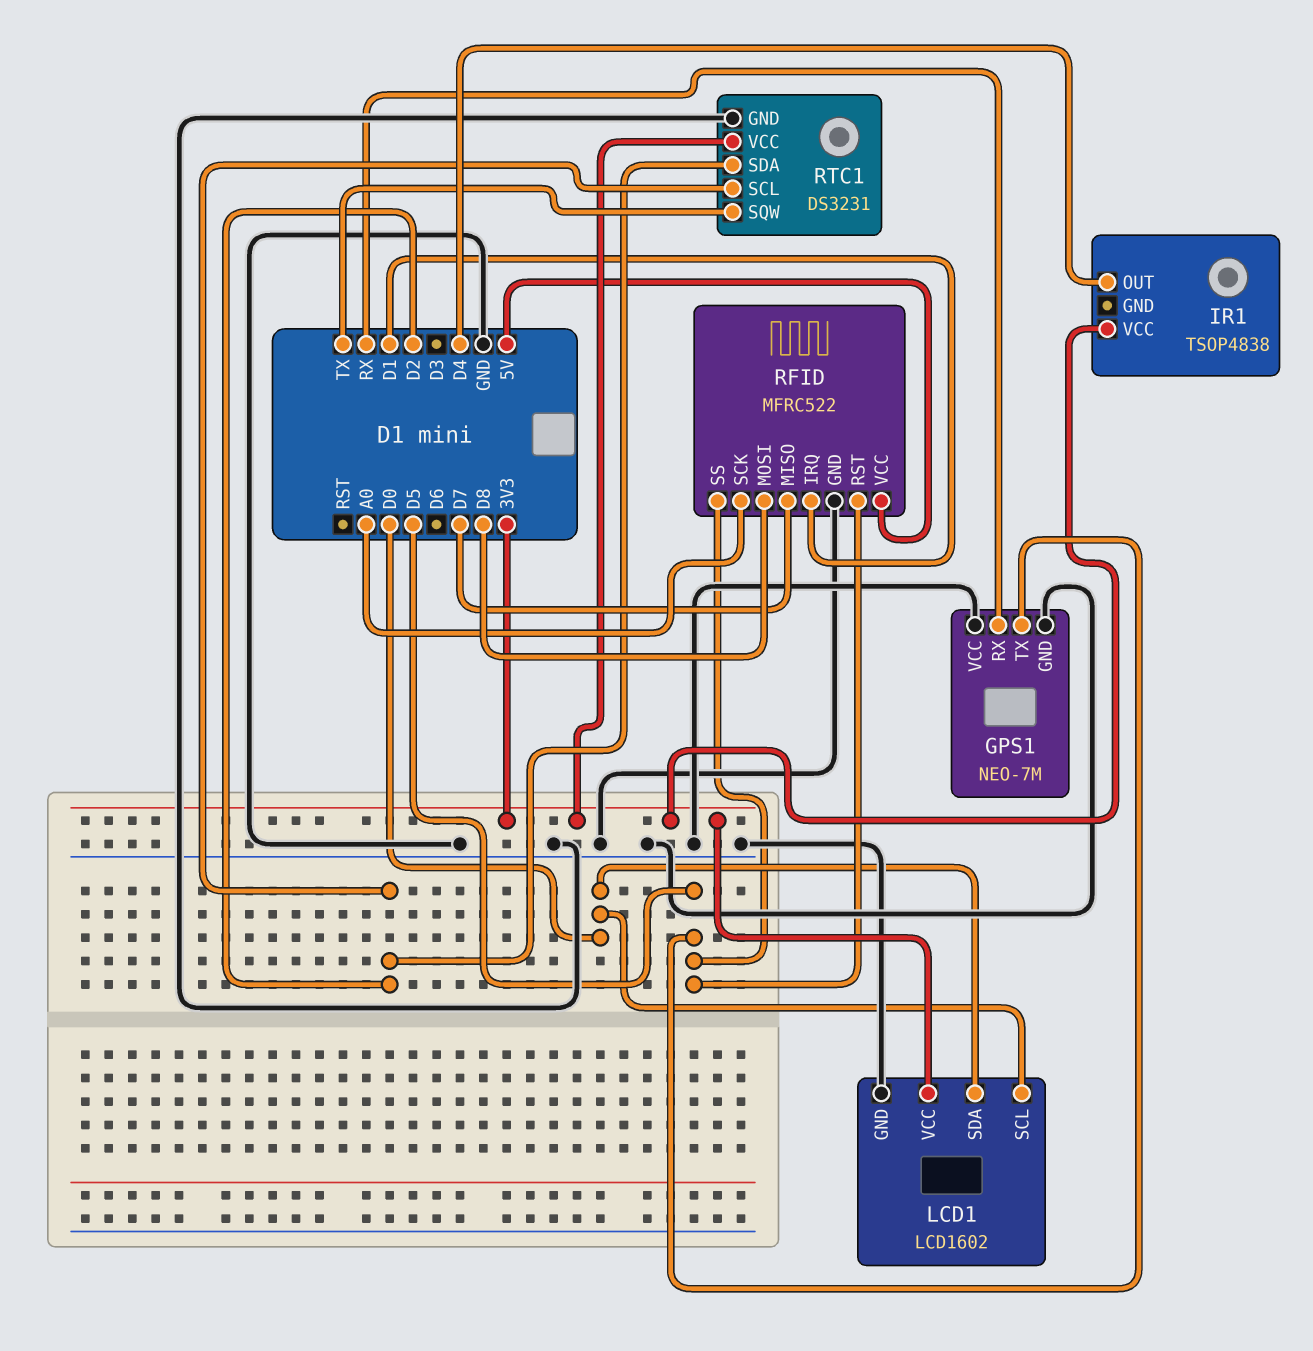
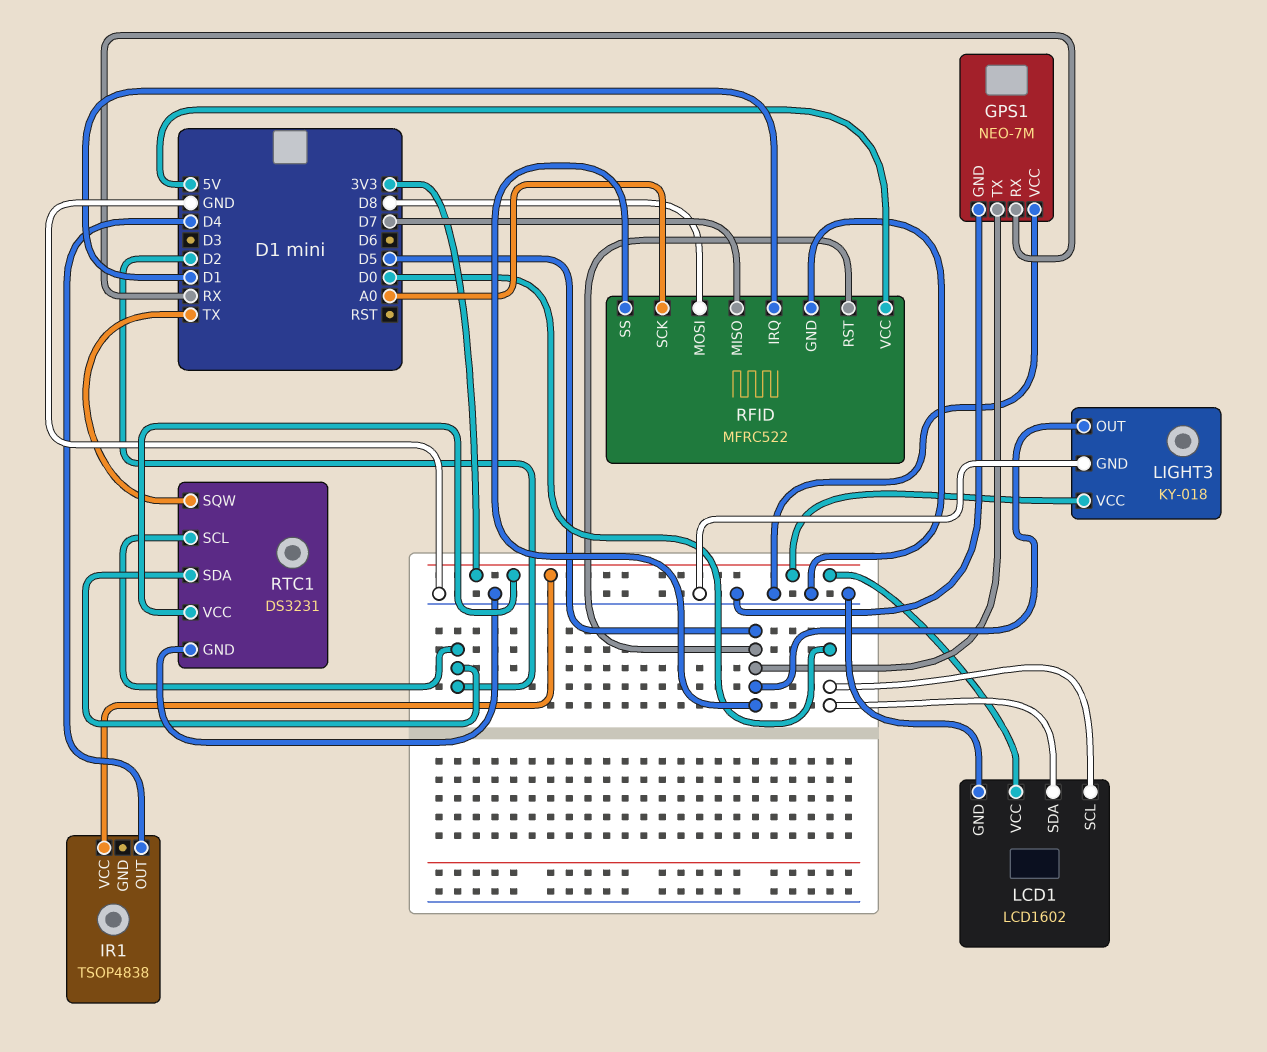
LIGHT3: none -> KY-018
LIGHT3 pin GND: none -> GND
LIGHT3 pin OUT: none -> D5
LIGHT3 pin VCC: none -> 3V3

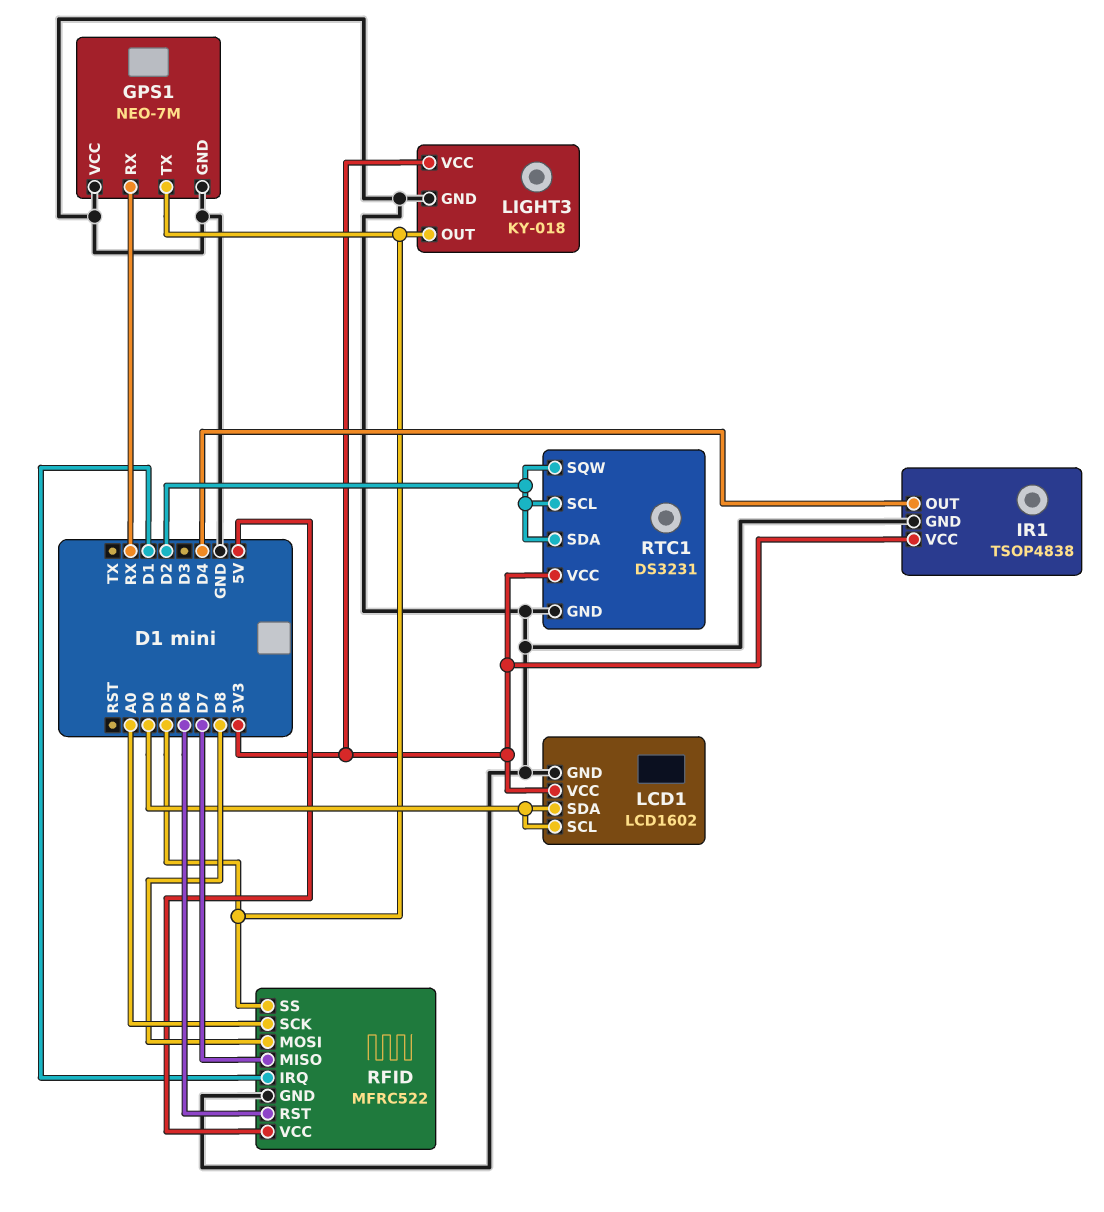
IR1 pin GND: none -> GND
RFID pin RST: D5 -> D6
RTC1 pin SQW: TX -> D2

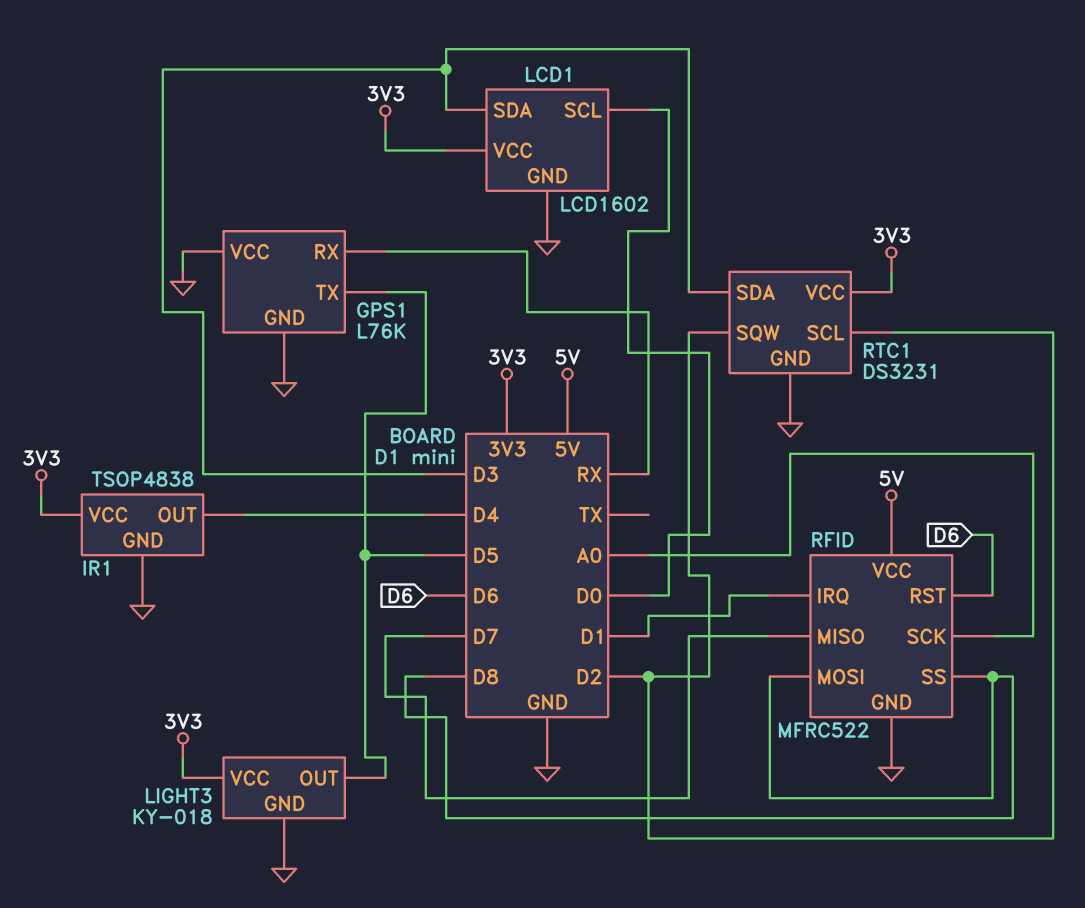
GPS1: NEO-7M -> L76K
LCD1 pin SDA: D0 -> D3
RFID pin SS: D5 -> D8
RTC1 pin SDA: D2 -> D3

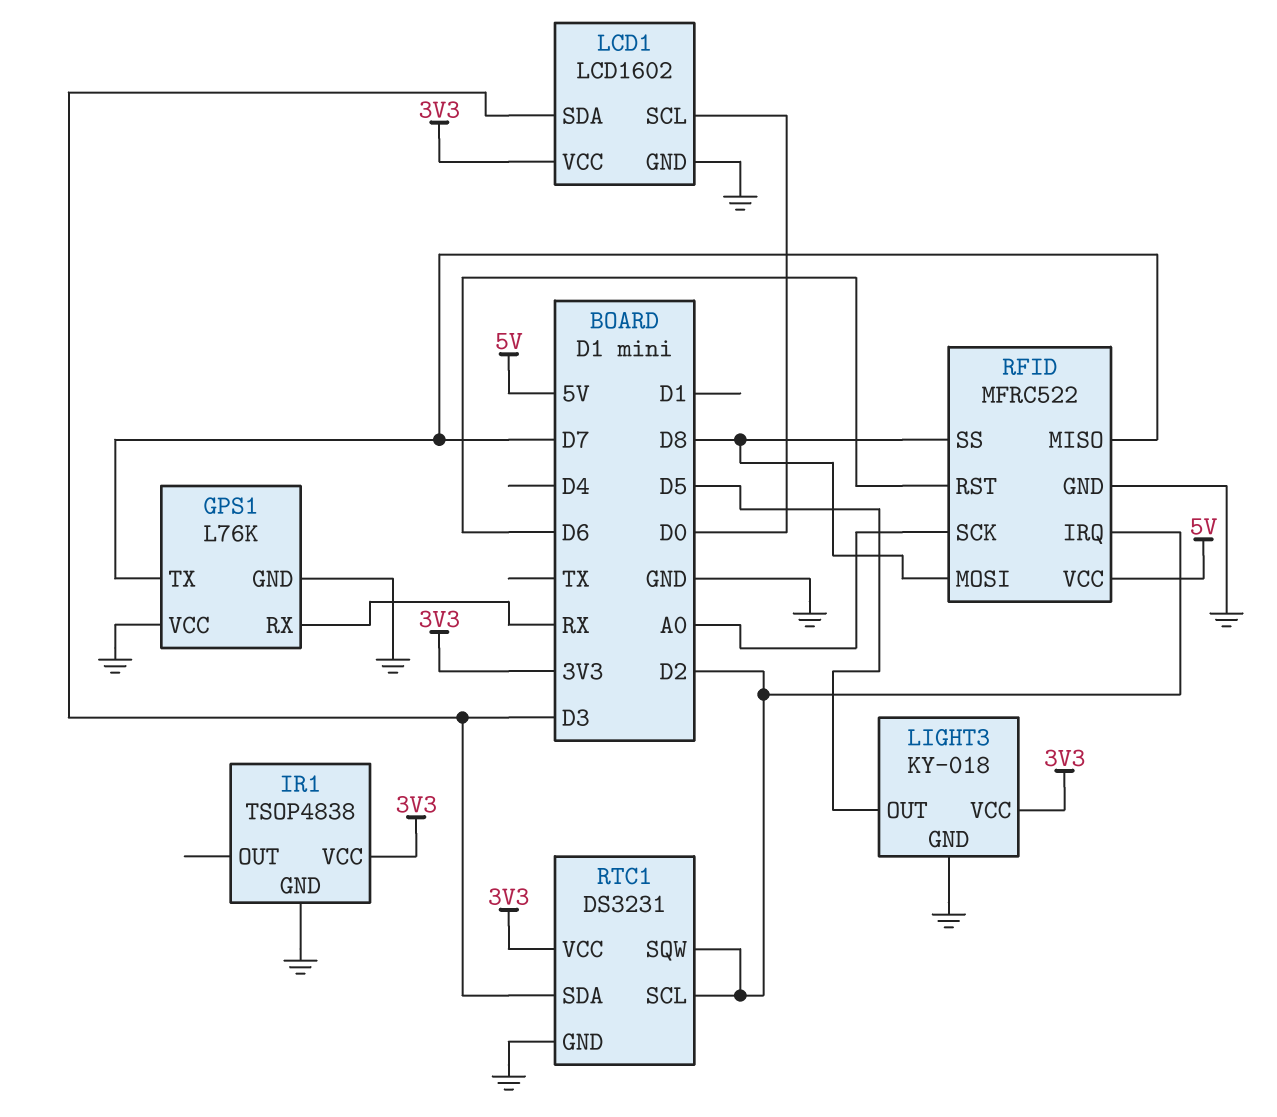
GPS1 pin TX: D5 -> D7
IR1 pin OUT: D4 -> none
RFID pin IRQ: D1 -> D2

